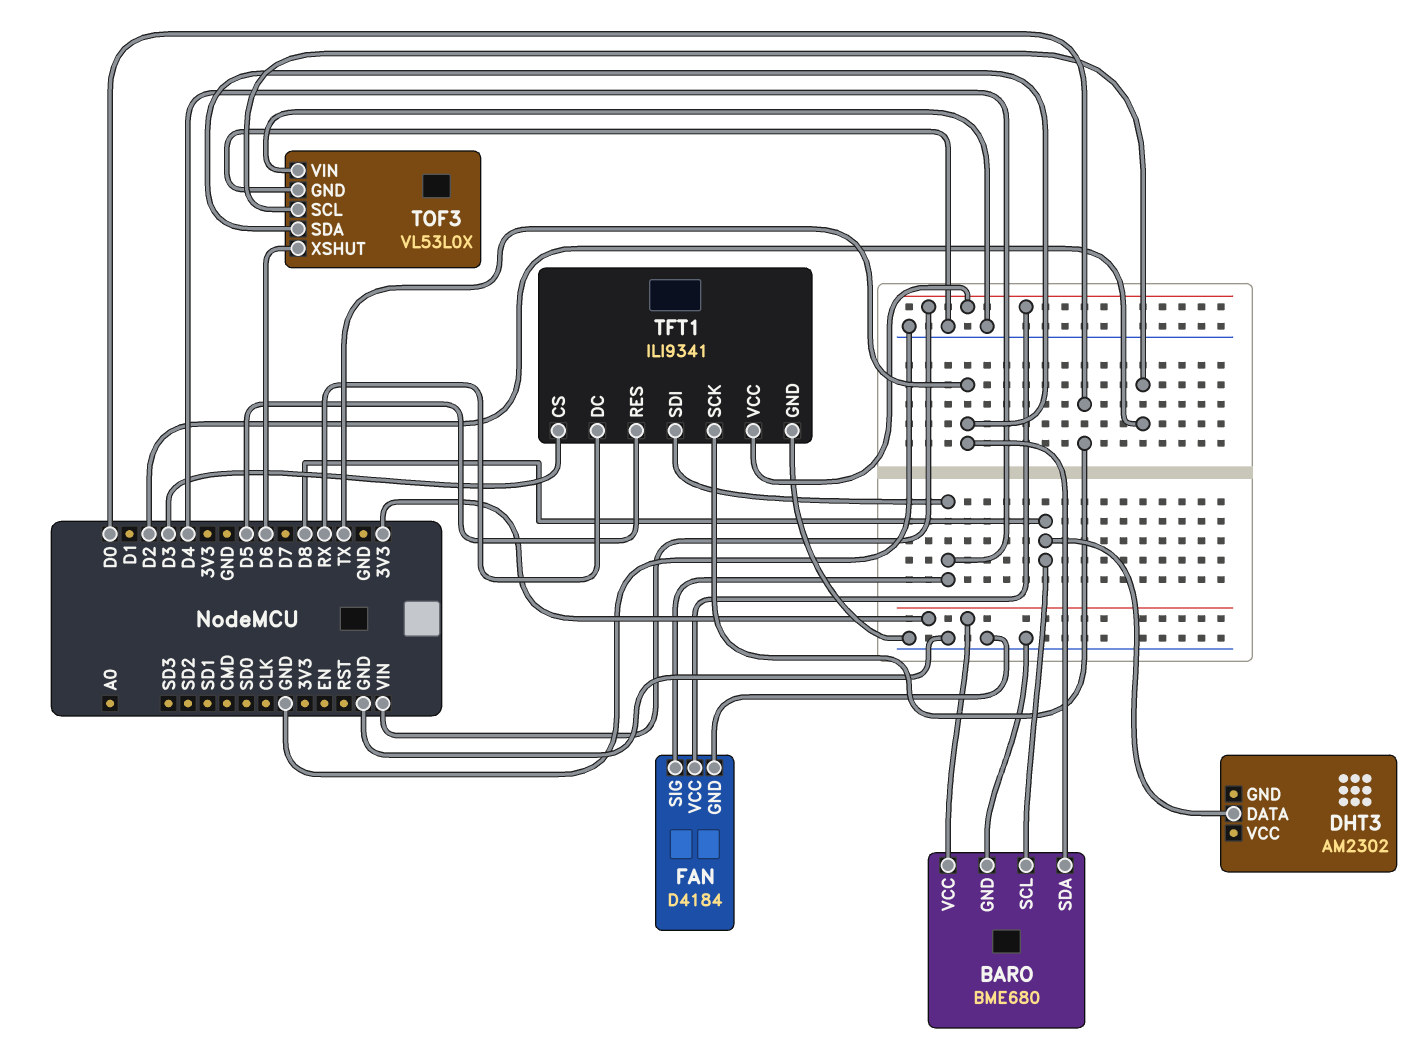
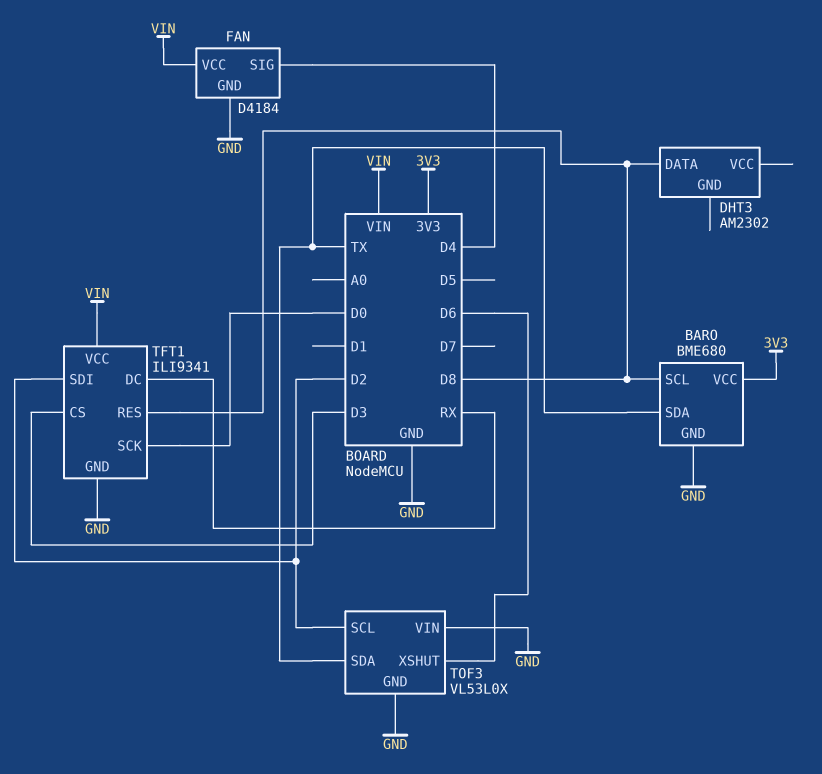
TFT1 pin RES: D5 -> D8
TFT1 pin SDI: D4 -> D2

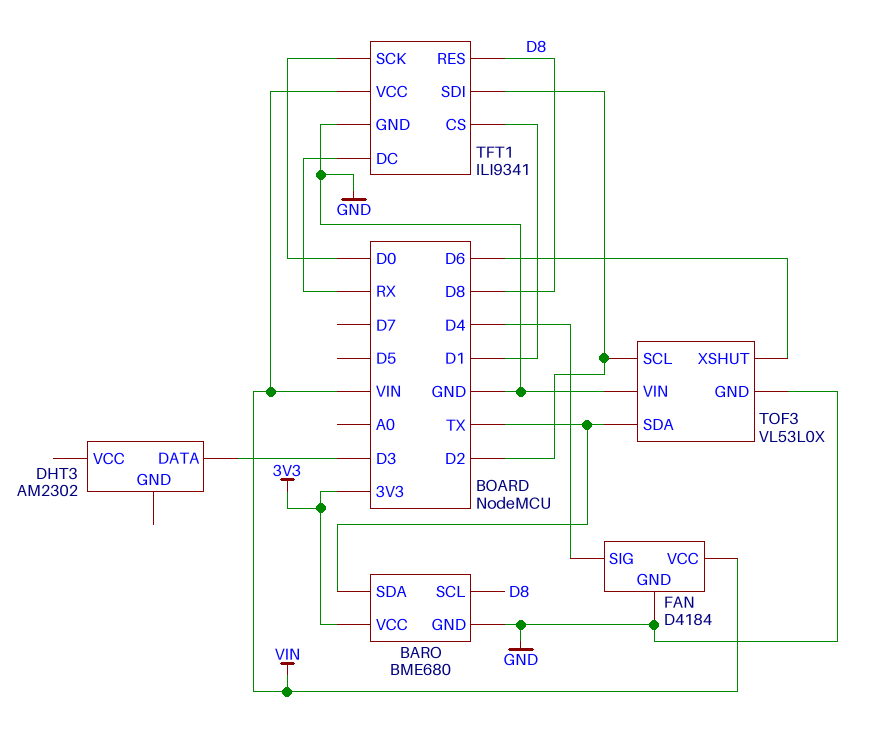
DHT3 pin DATA: D8 -> D3
TFT1 pin CS: D3 -> D1

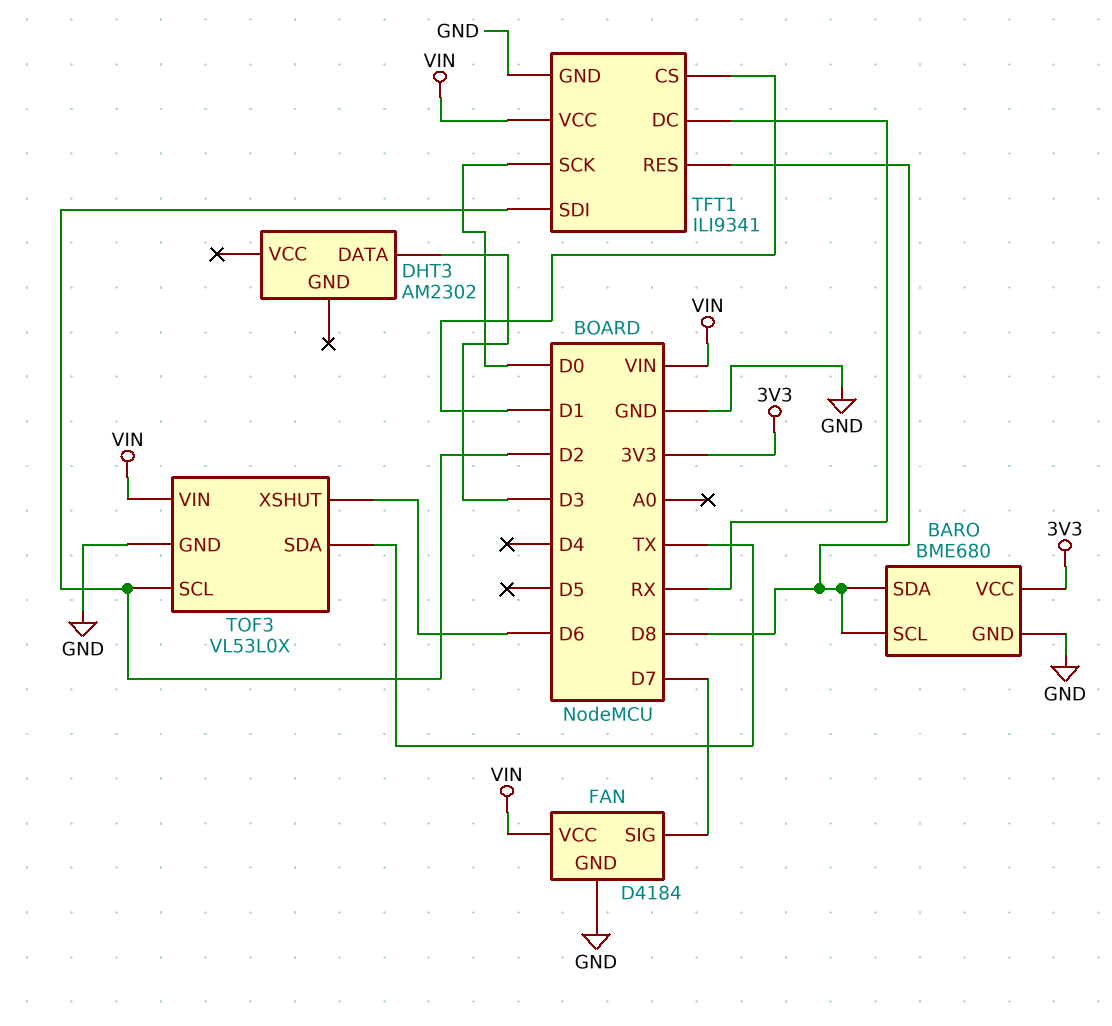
BARO pin SDA: TX -> D8
FAN pin SIG: D4 -> D7
TOF3 pin VIN: GND -> VIN

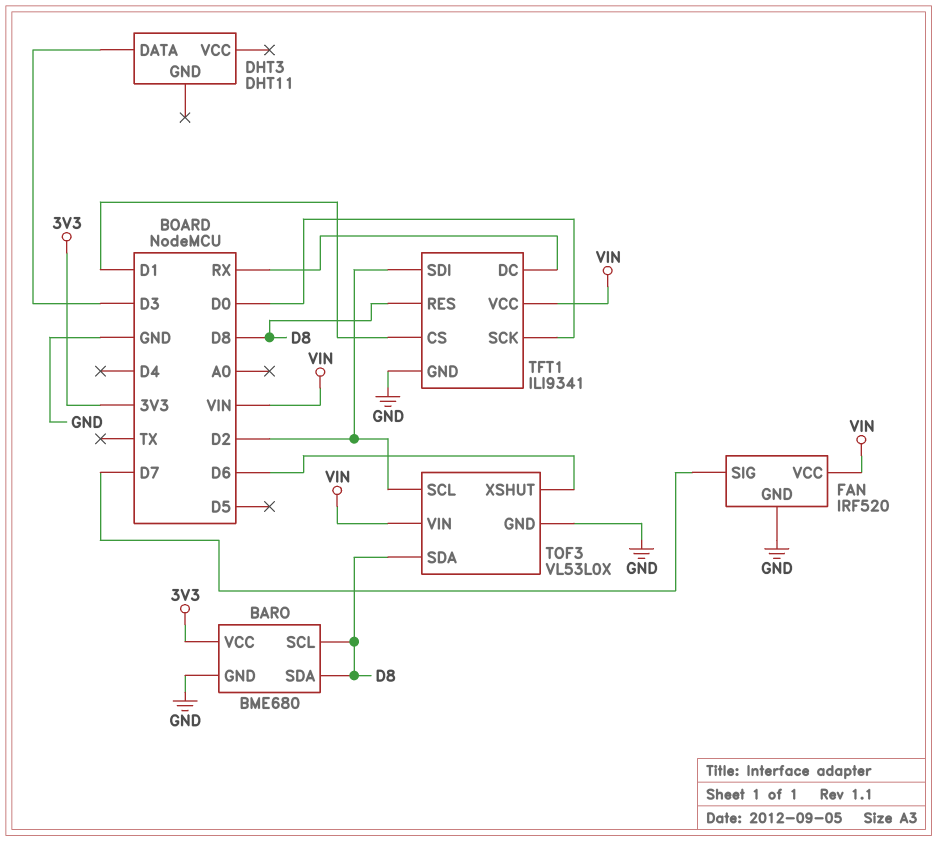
DHT3: AM2302 -> DHT11
FAN: D4184 -> IRF520
TOF3 pin SDA: TX -> D8

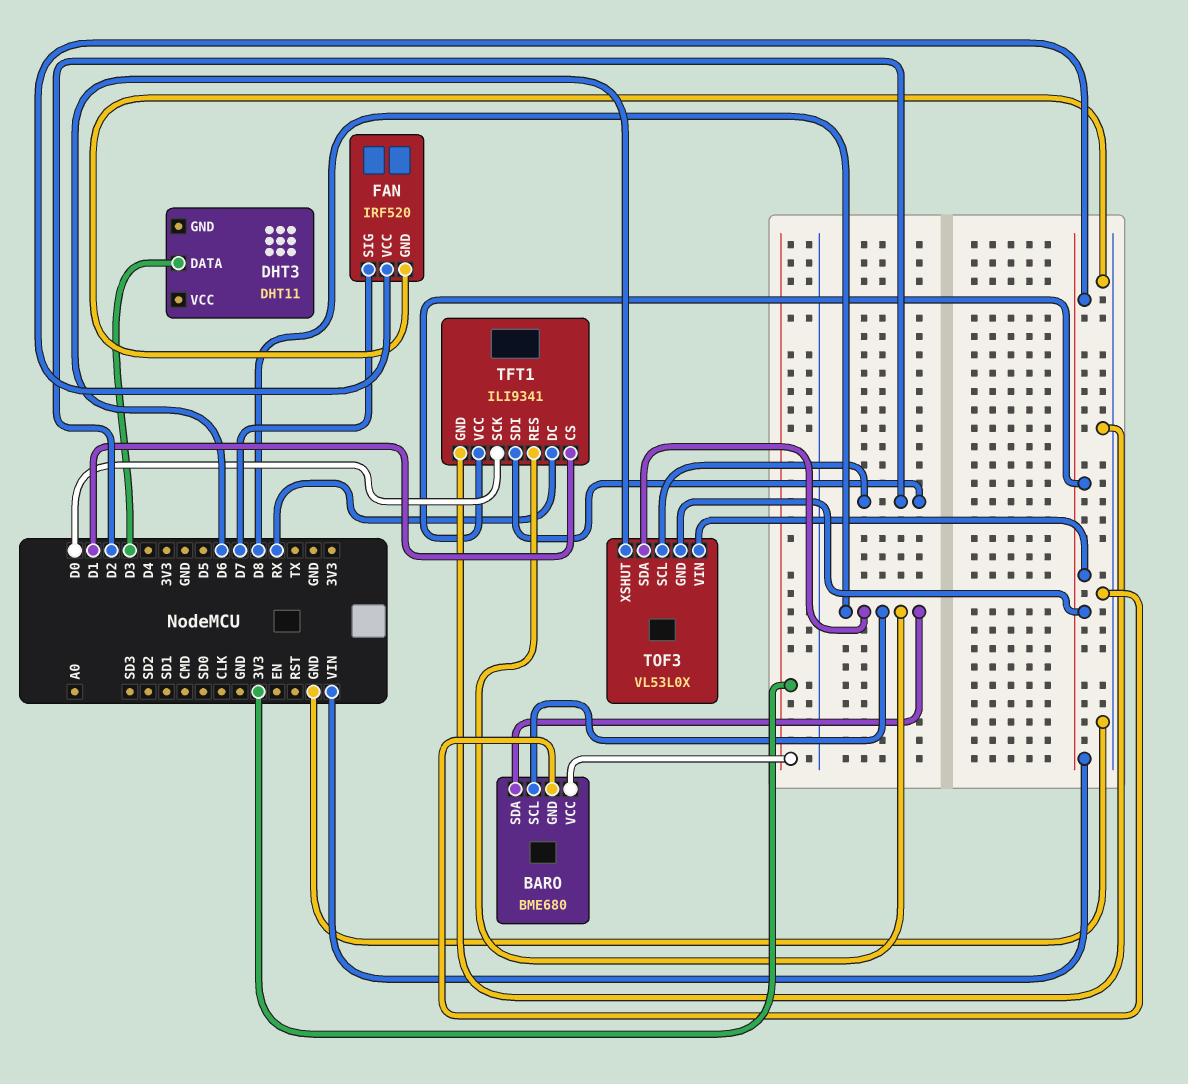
TOF3 pin GND: GND -> VIN

